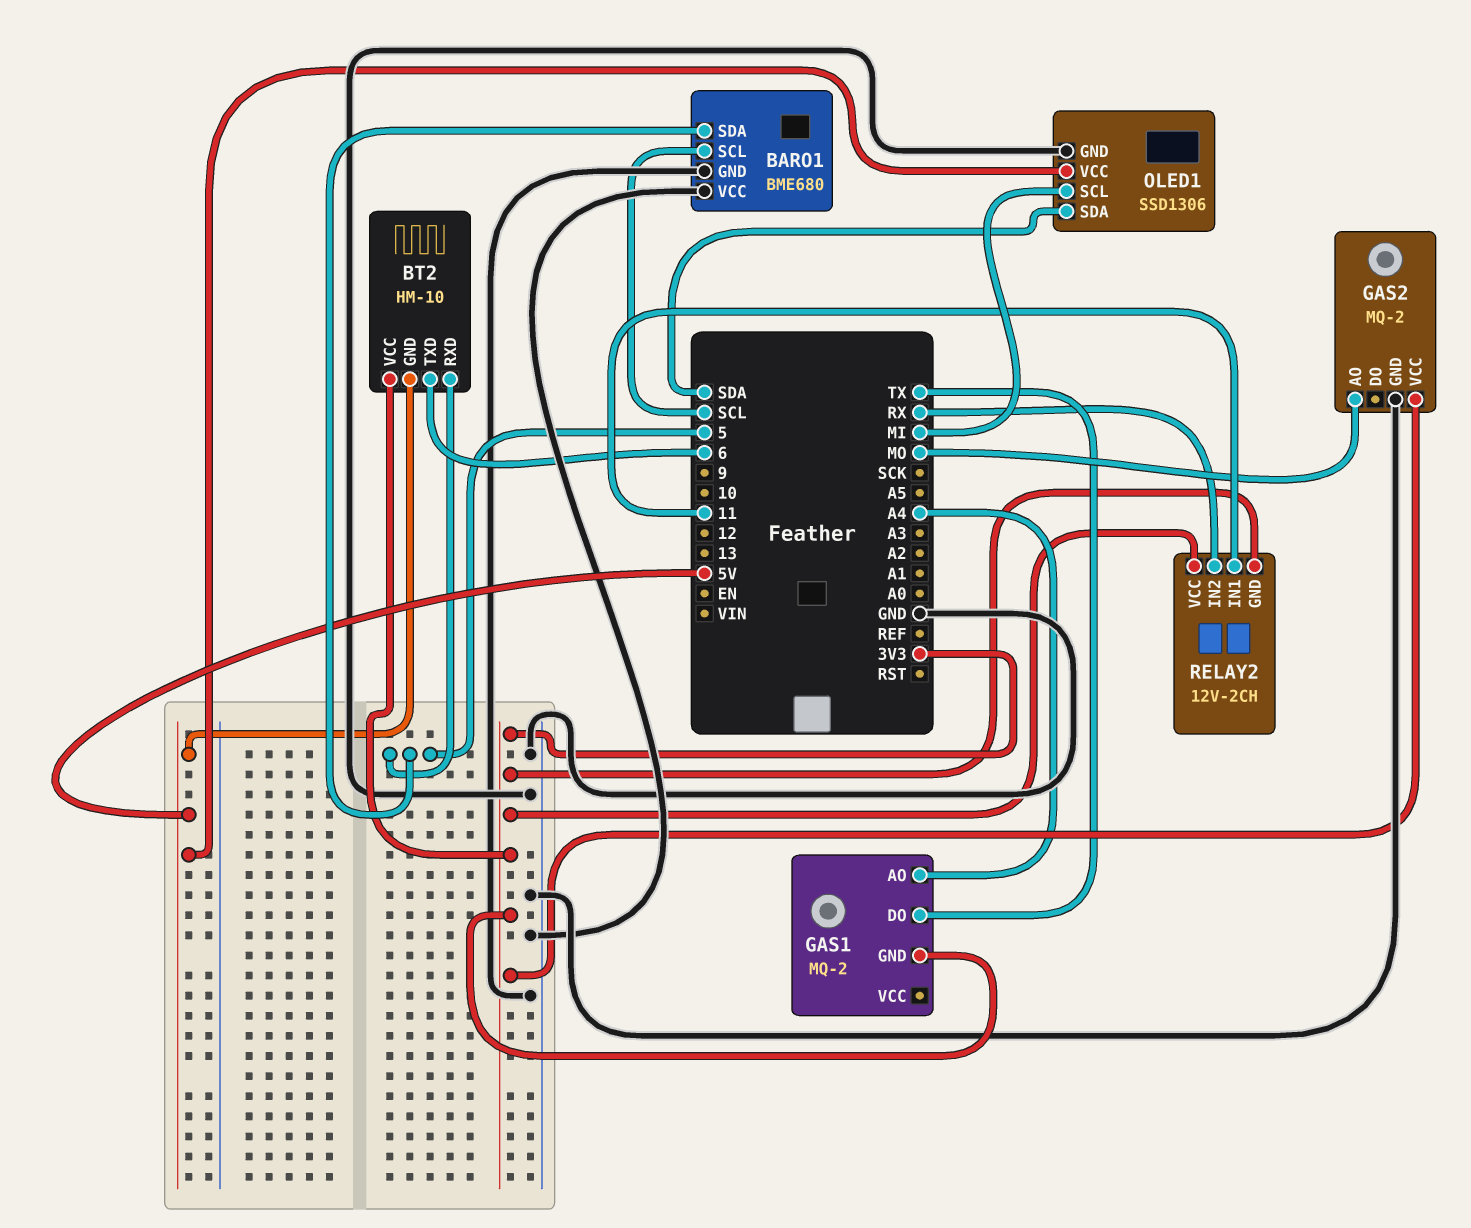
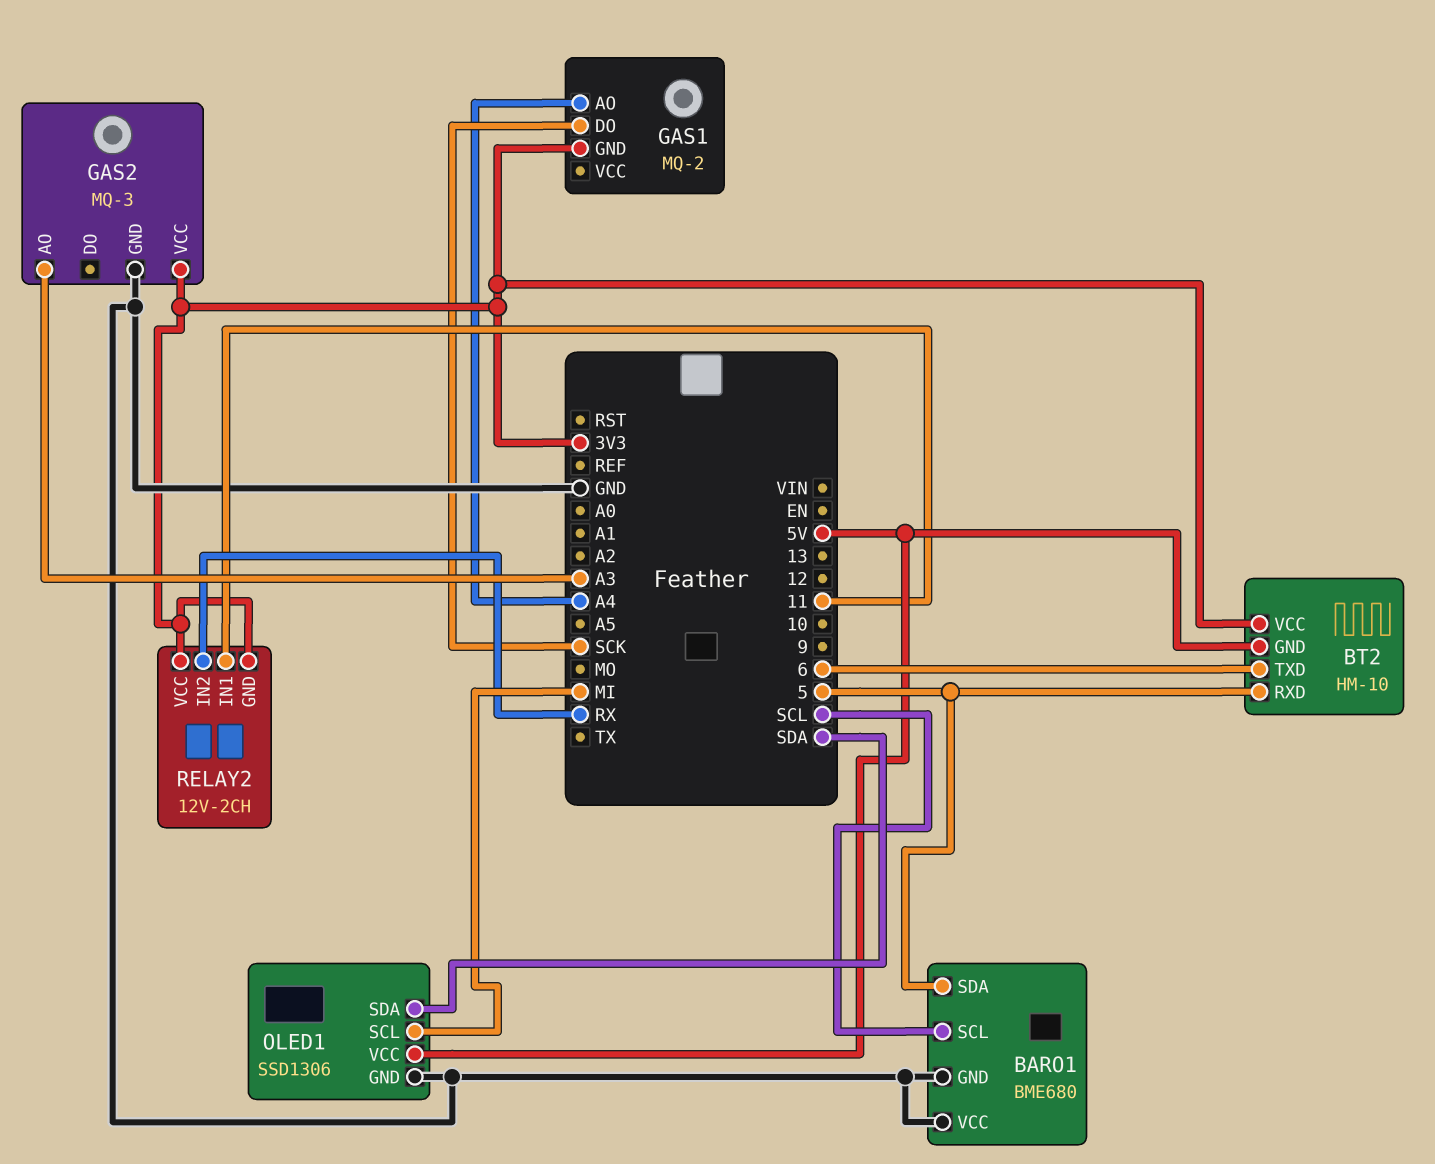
GAS1 pin DO: TX -> SCK
GAS2: MQ-2 -> MQ-3
GAS2 pin AO: MO -> A3

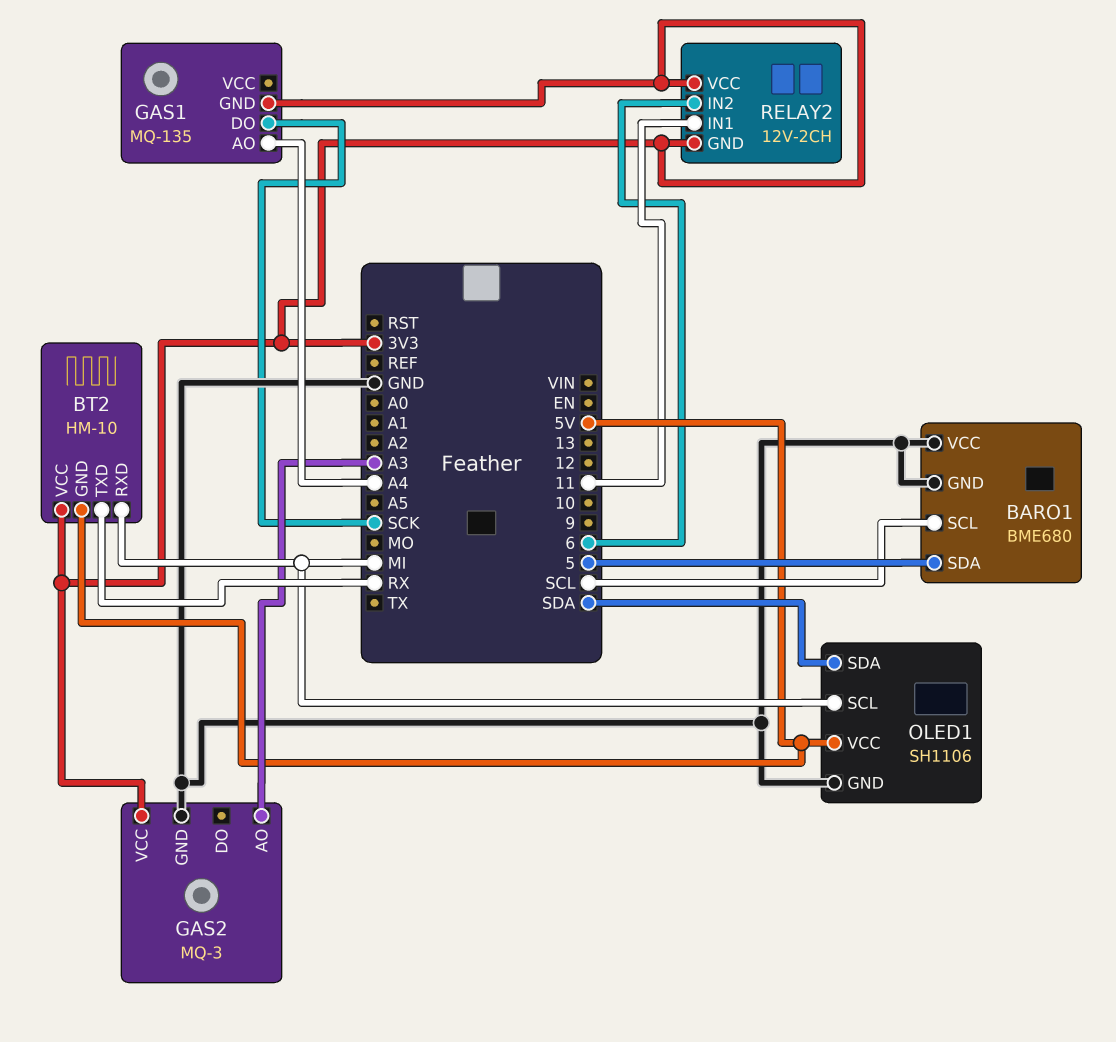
BT2 pin RXD: 5 -> MI
BT2 pin TXD: 6 -> RX
GAS1: MQ-2 -> MQ-135
OLED1: SSD1306 -> SH1106
RELAY2 pin IN2: RX -> 6

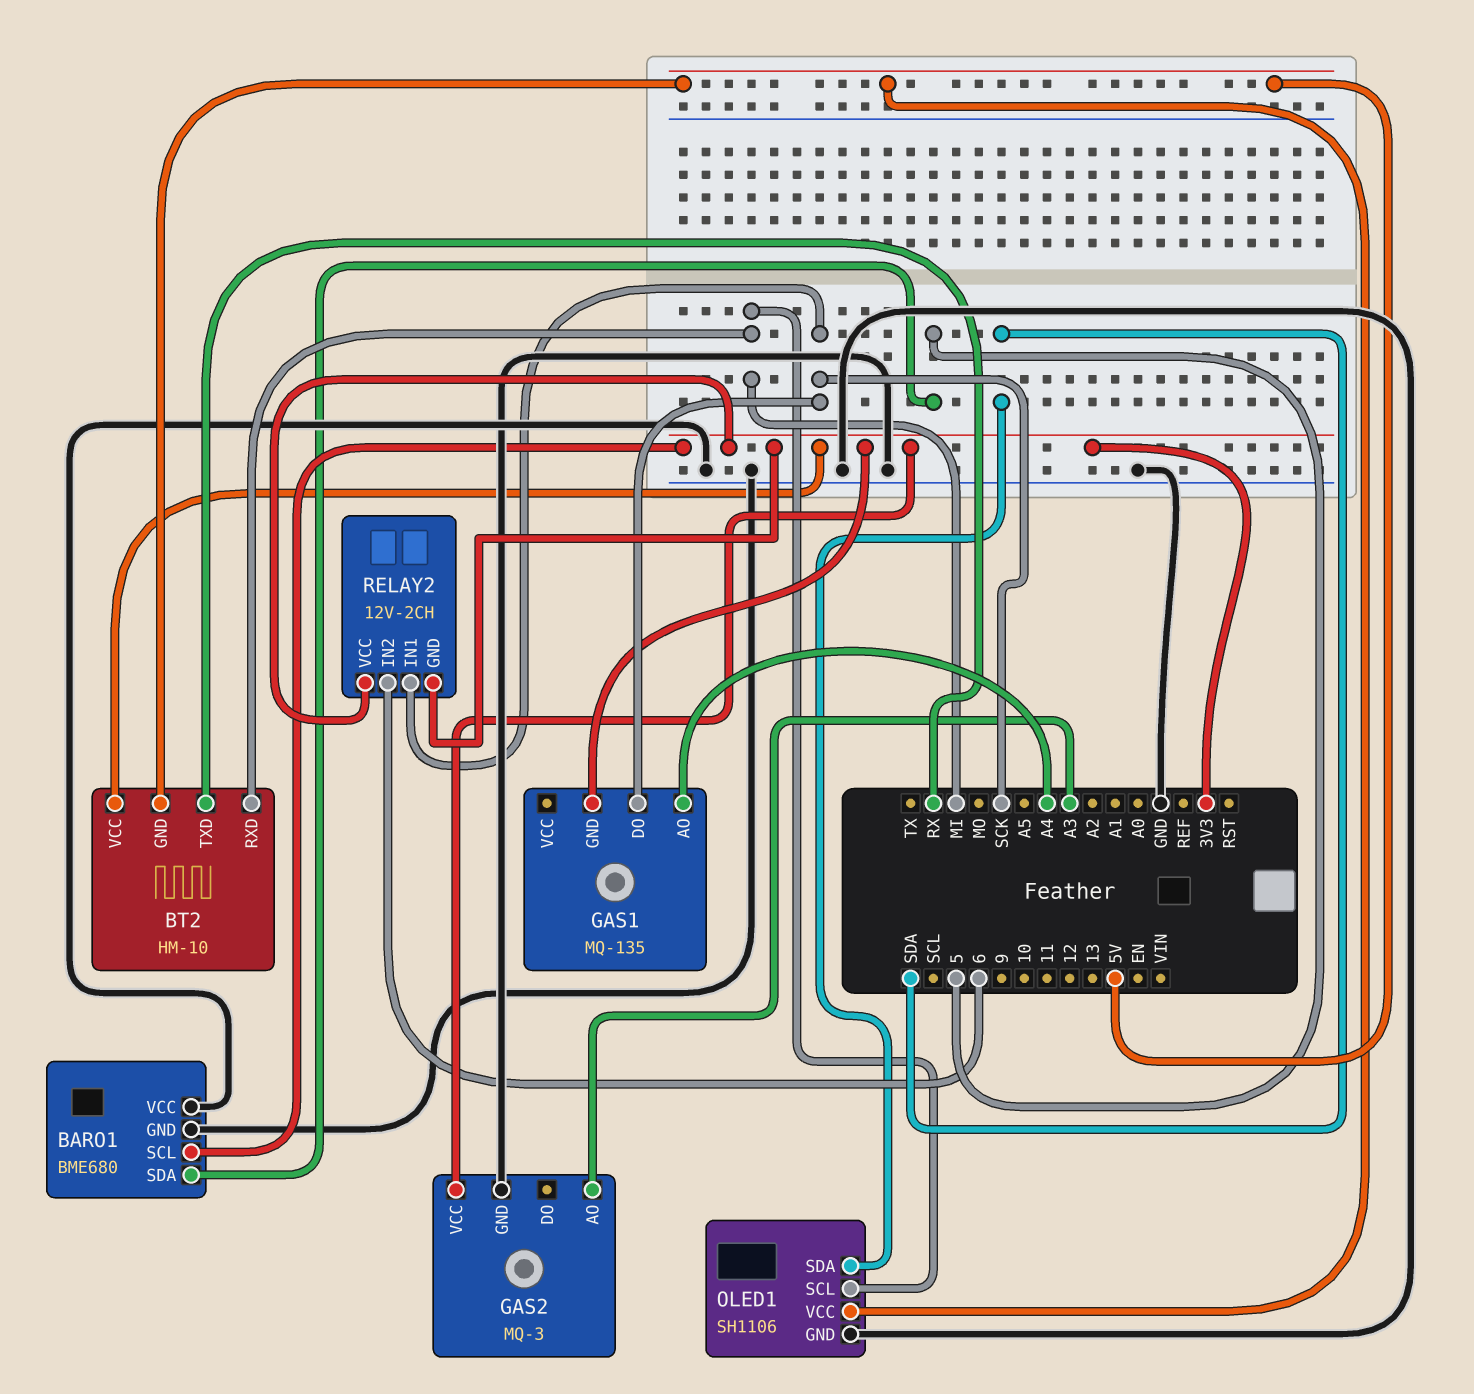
BARO1 pin SCL: SCL -> 3V3
RELAY2 pin IN1: 11 -> SCK

